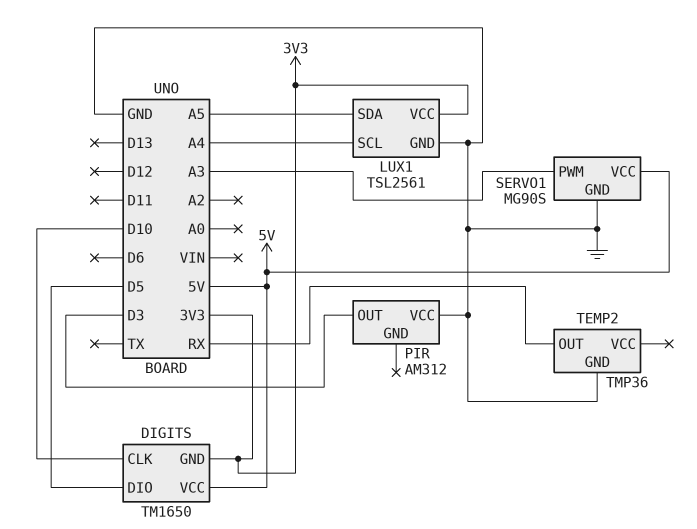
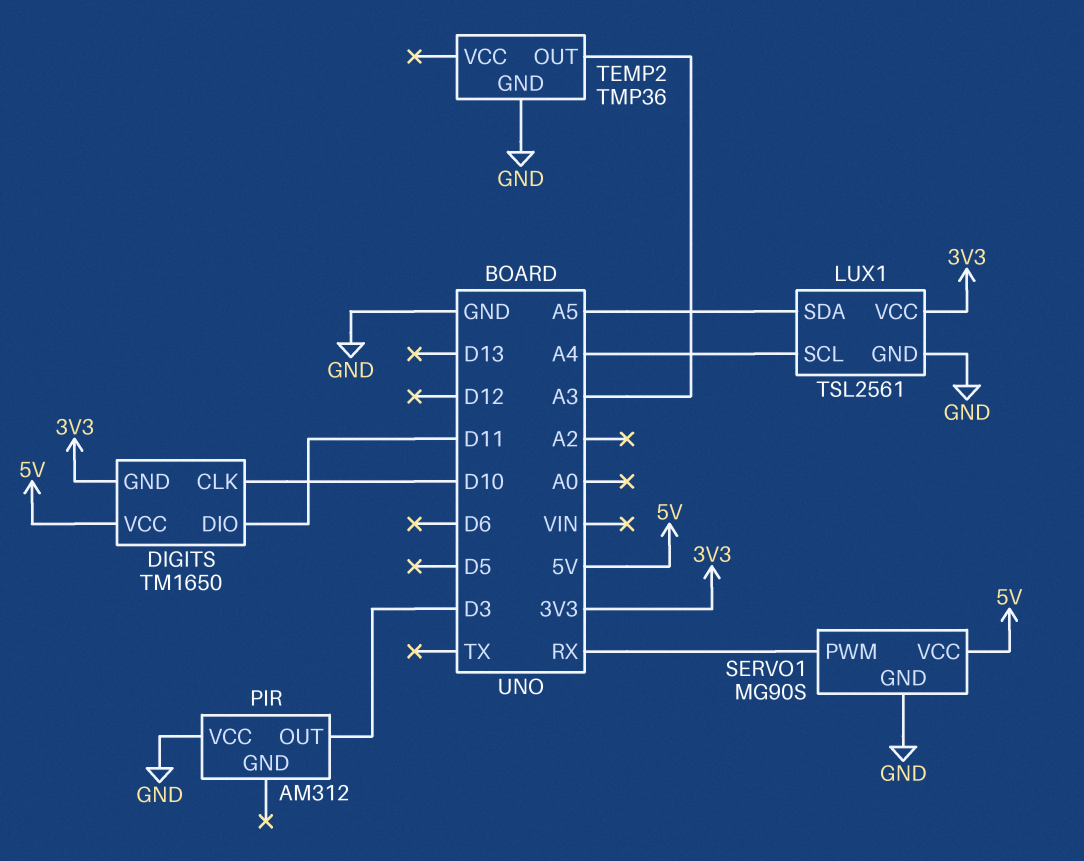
DIGITS pin DIO: D5 -> D11
SERVO1 pin PWM: A3 -> RX
TEMP2 pin OUT: RX -> A3

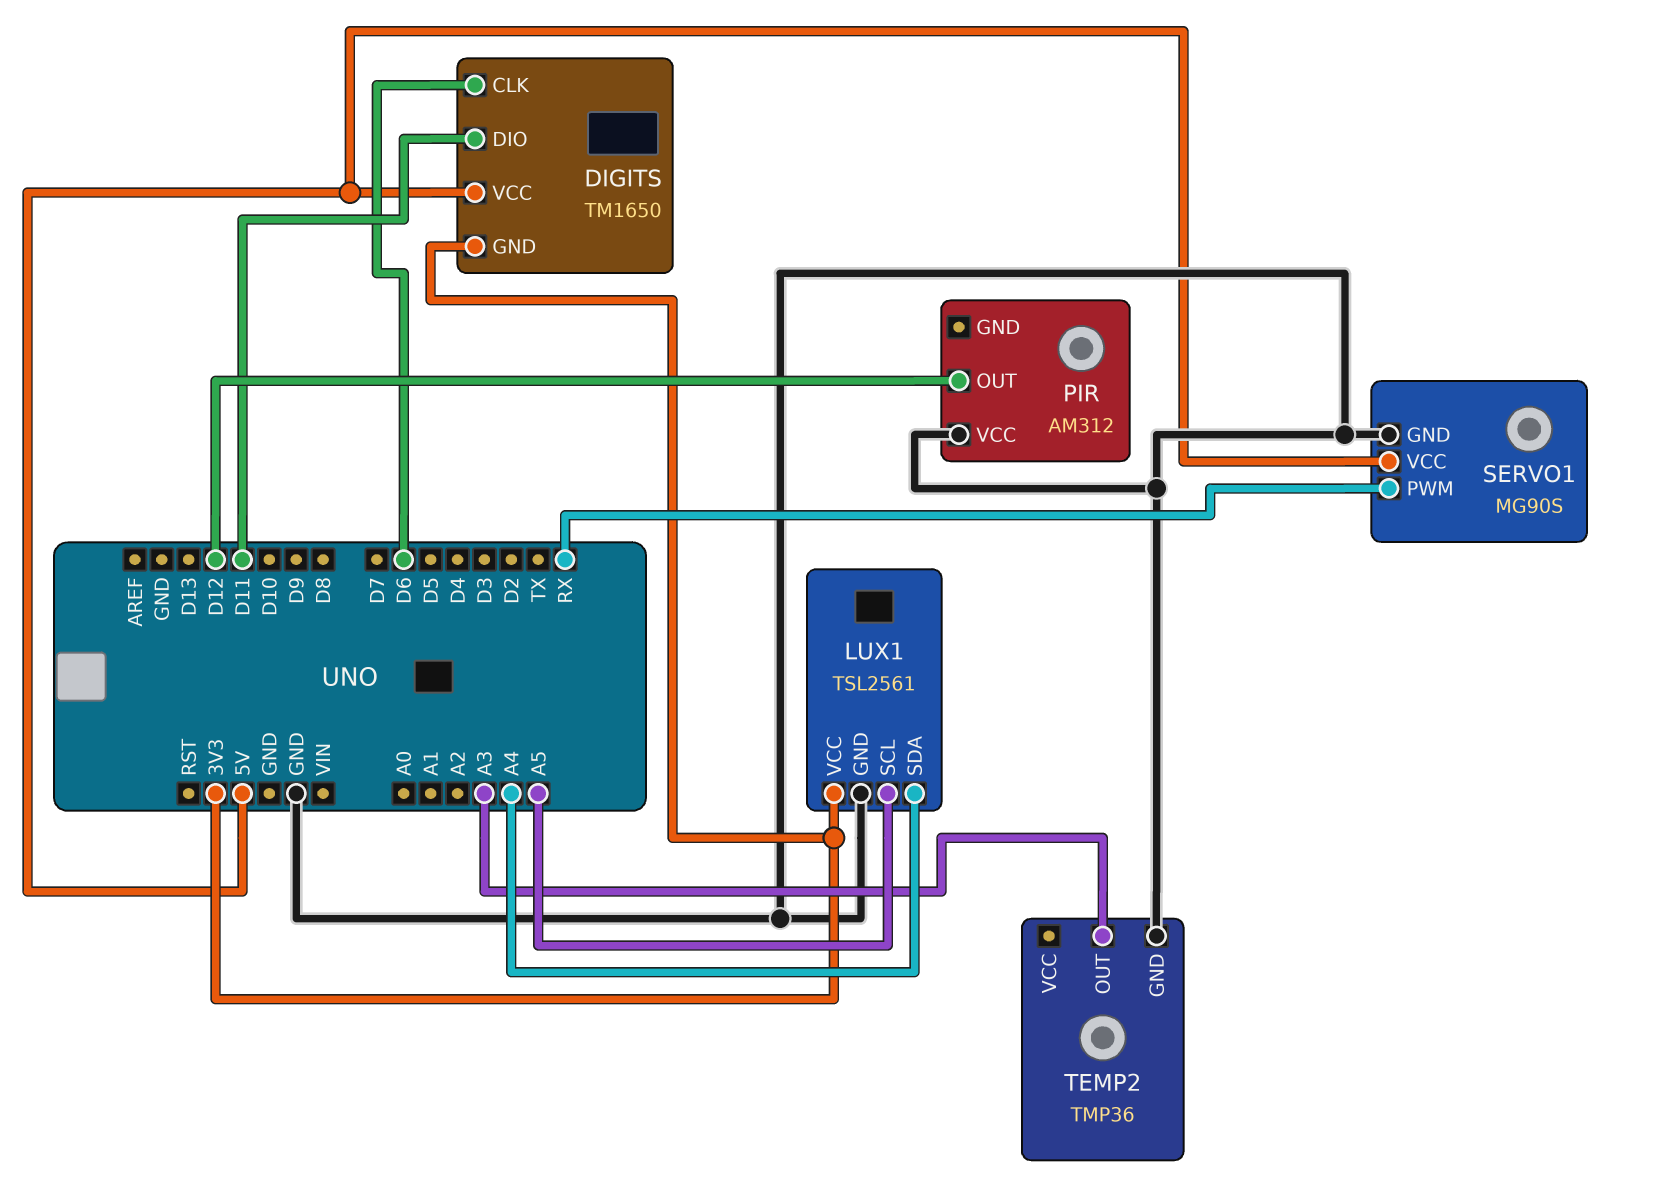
DIGITS pin CLK: D10 -> D6
LUX1 pin SCL: A4 -> A5
LUX1 pin SDA: A5 -> A4
PIR pin OUT: D3 -> D12

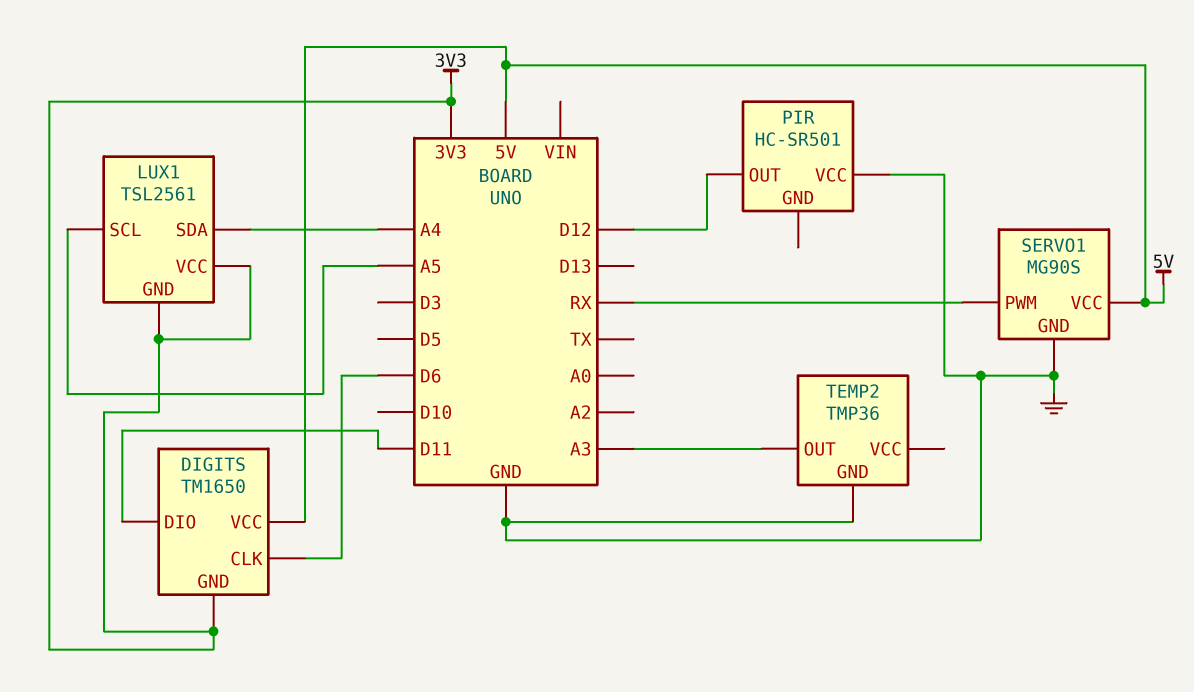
LUX1 pin GND: GND -> 3V3
PIR: AM312 -> HC-SR501

